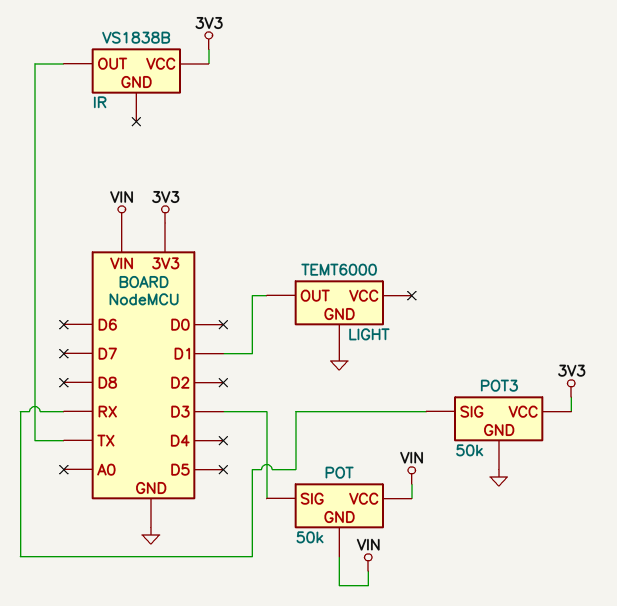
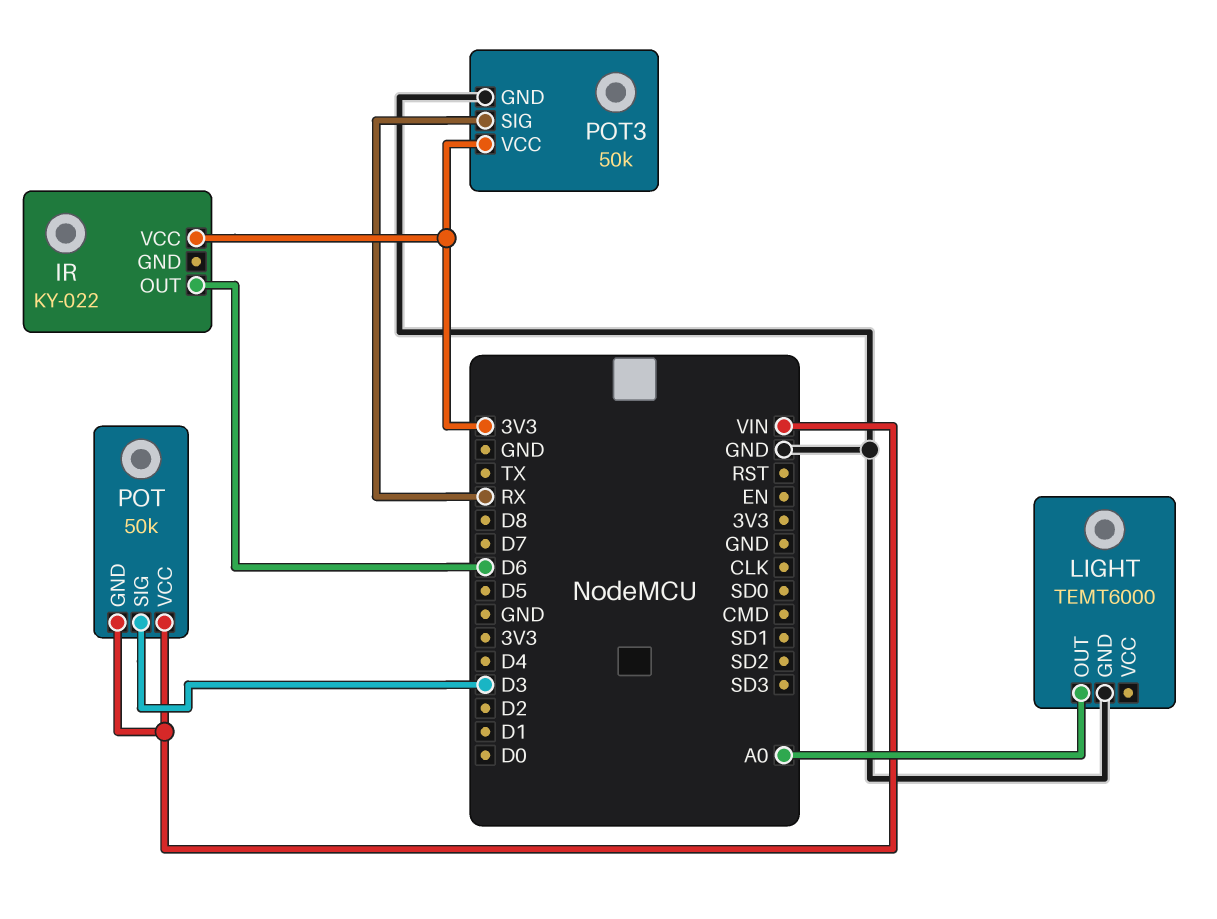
IR: VS1838B -> KY-022
IR pin OUT: TX -> D6
LIGHT pin OUT: D1 -> A0

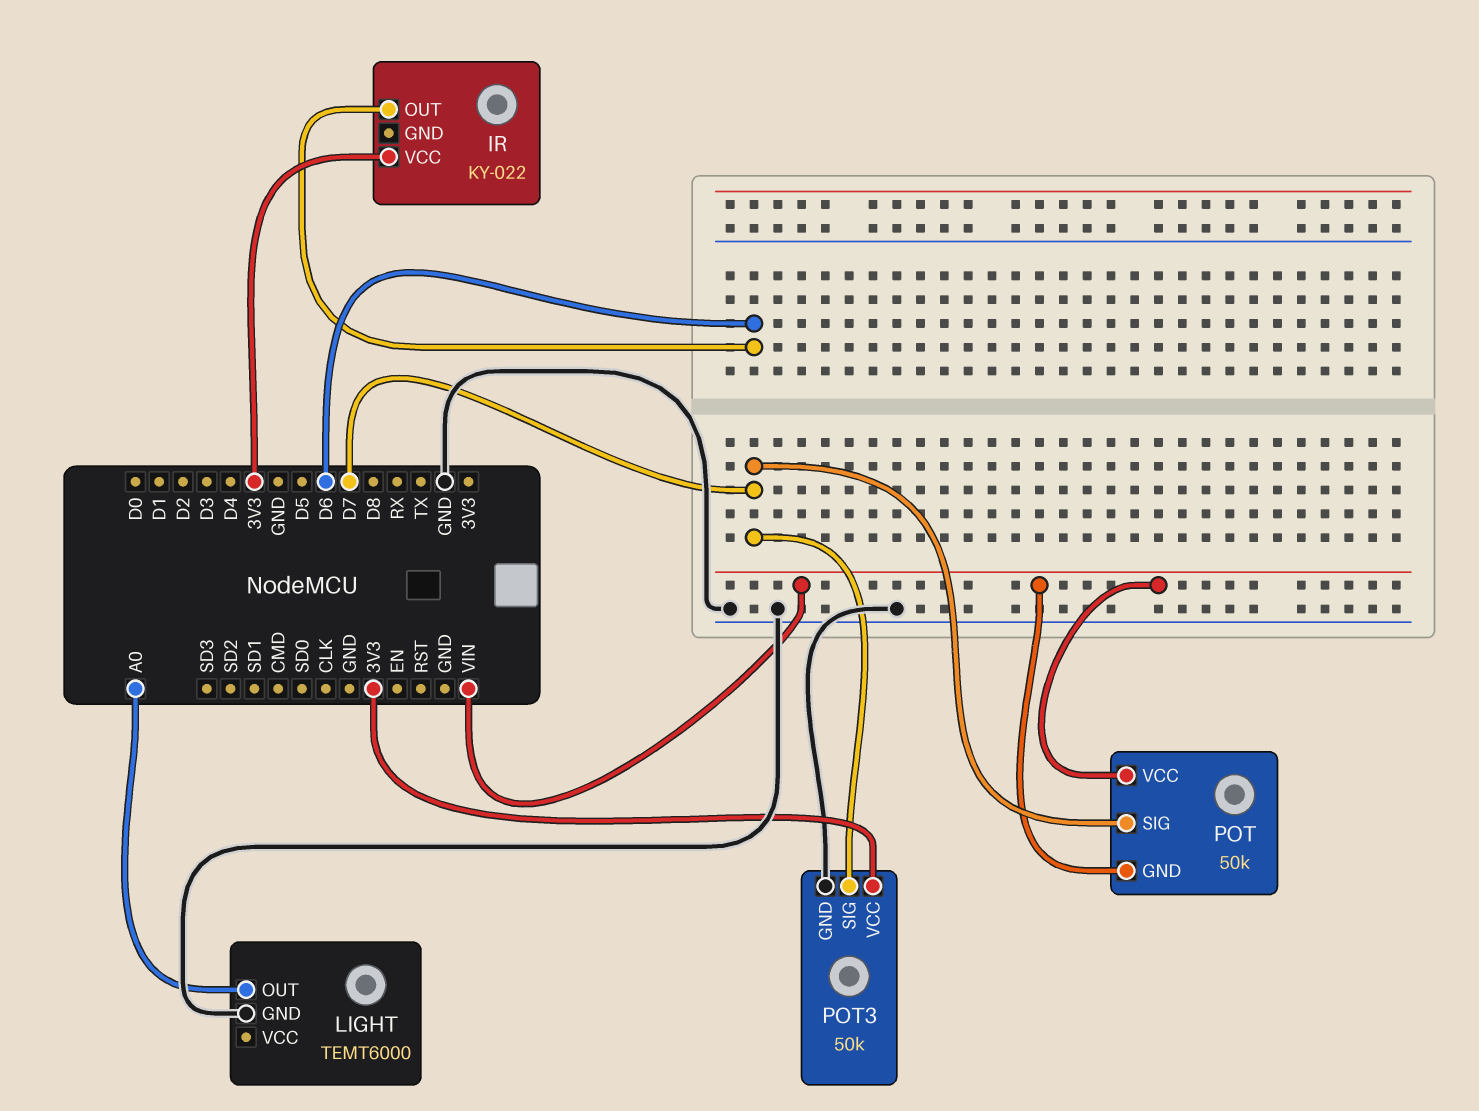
POT pin SIG: D3 -> D7
POT3 pin SIG: RX -> D7

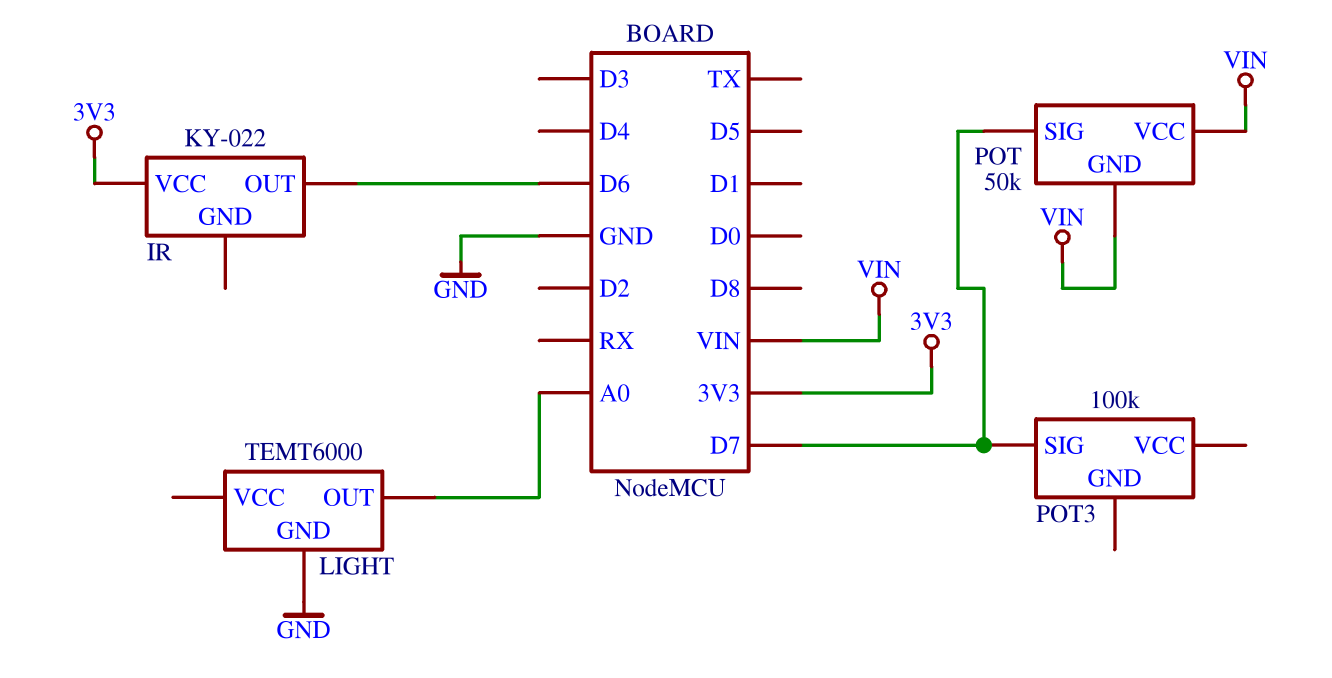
POT3: 50k -> 100k
POT3 pin GND: GND -> none
POT3 pin VCC: 3V3 -> none

